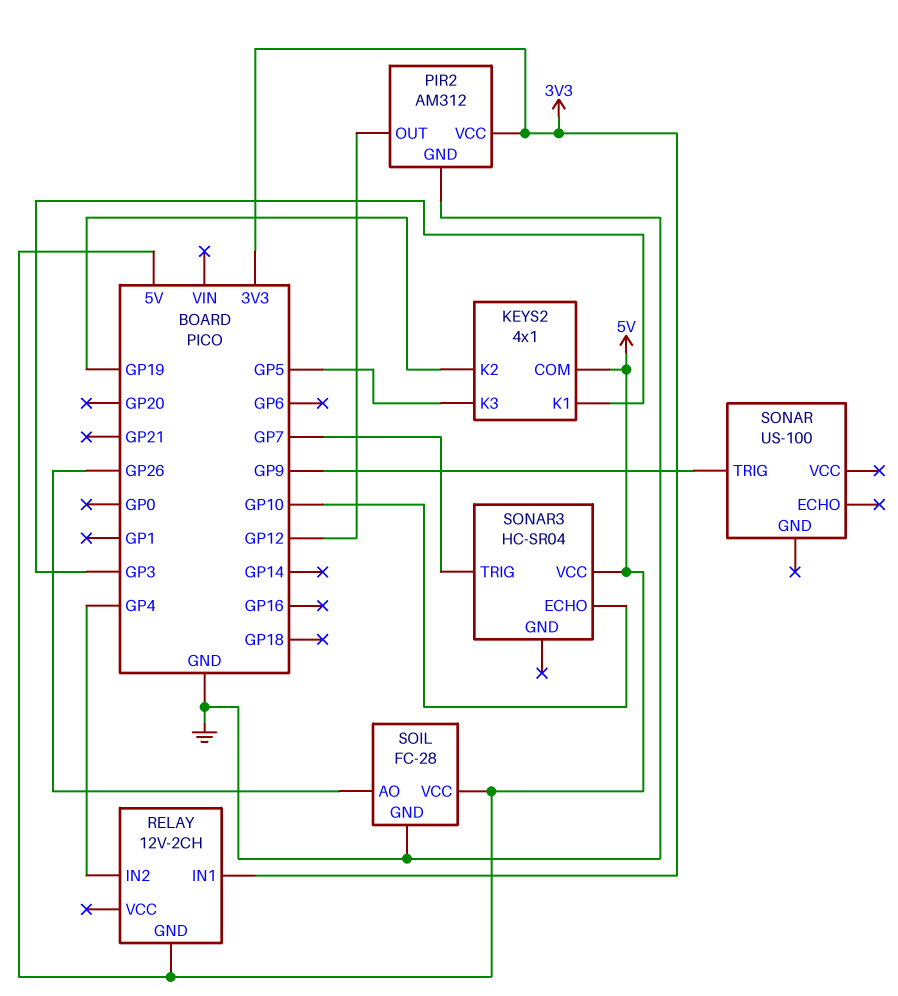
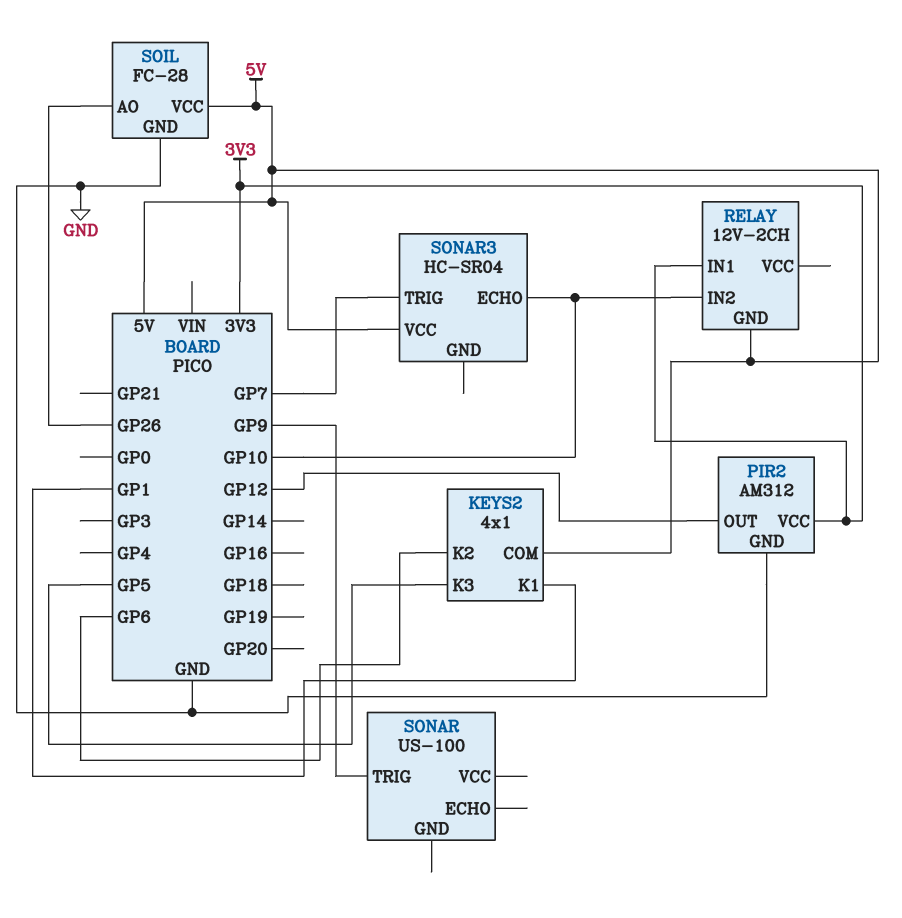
KEYS2 pin K1: GP3 -> GP1
KEYS2 pin K2: GP19 -> GP6
RELAY pin IN2: GP4 -> GP10

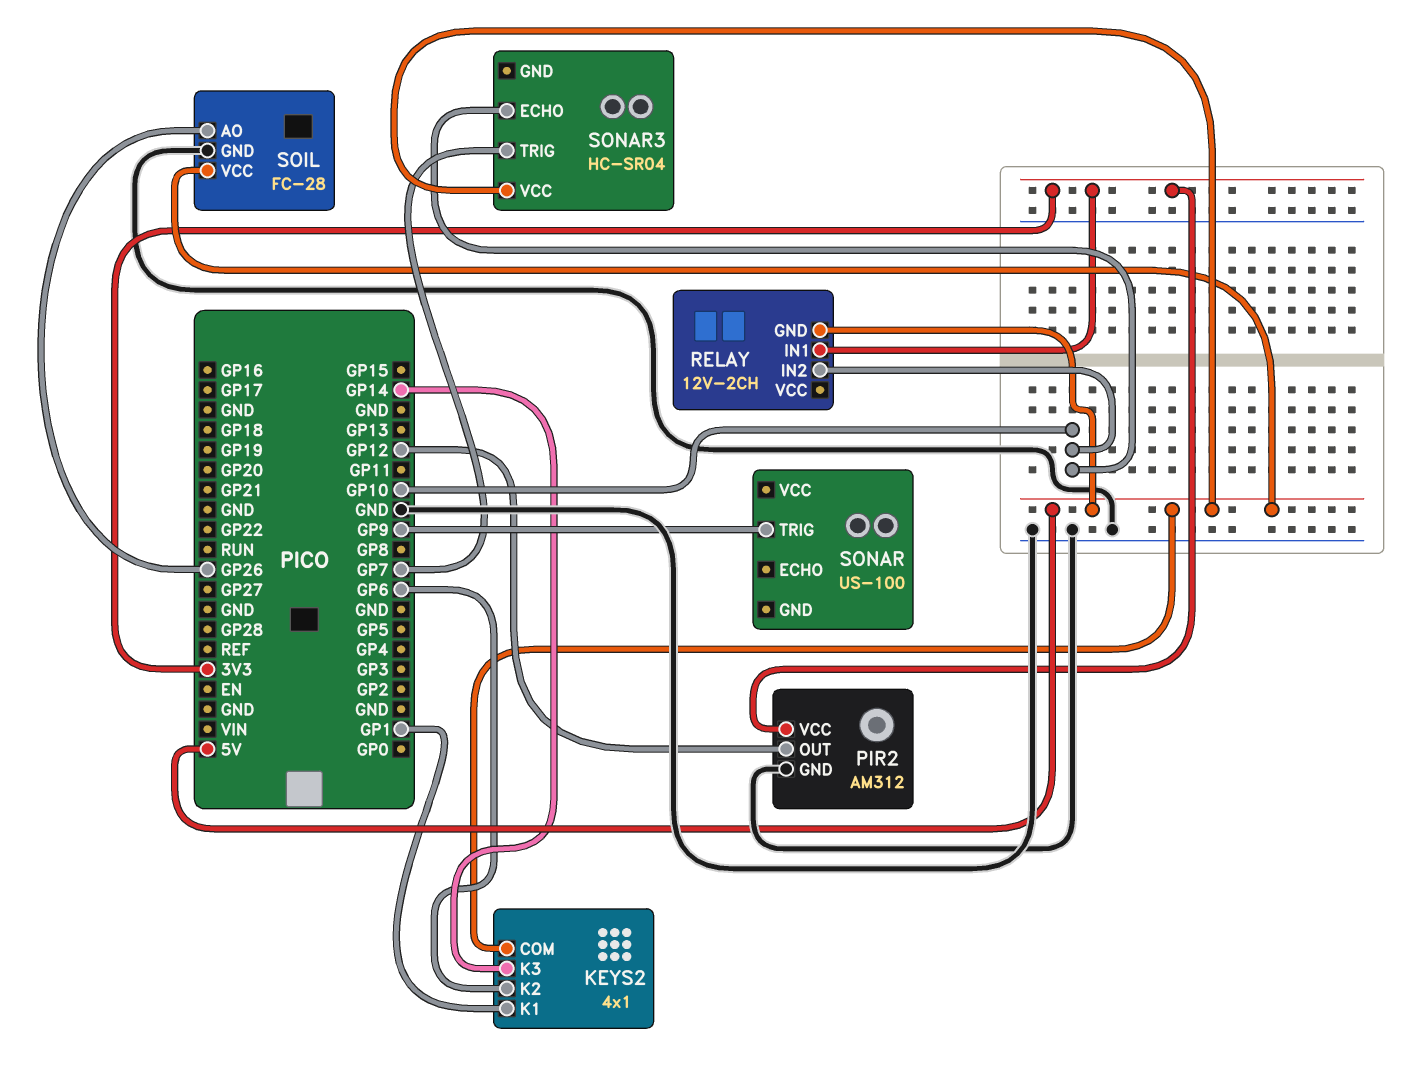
KEYS2 pin K3: GP5 -> GP14

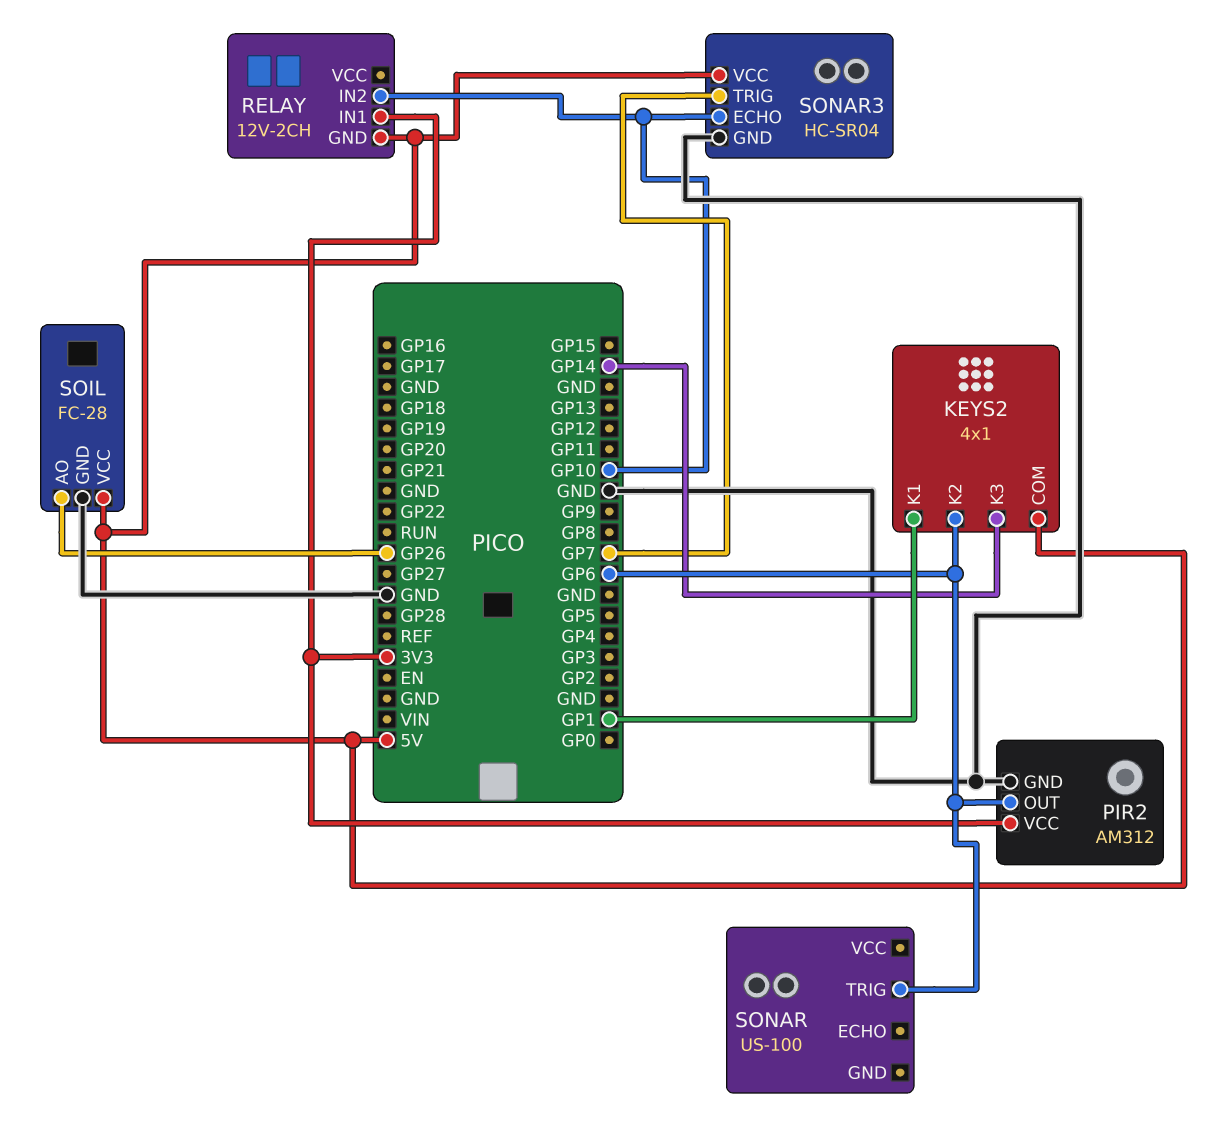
PIR2 pin OUT: GP12 -> GP6
SONAR pin TRIG: GP9 -> GP6
SONAR3 pin GND: none -> GND

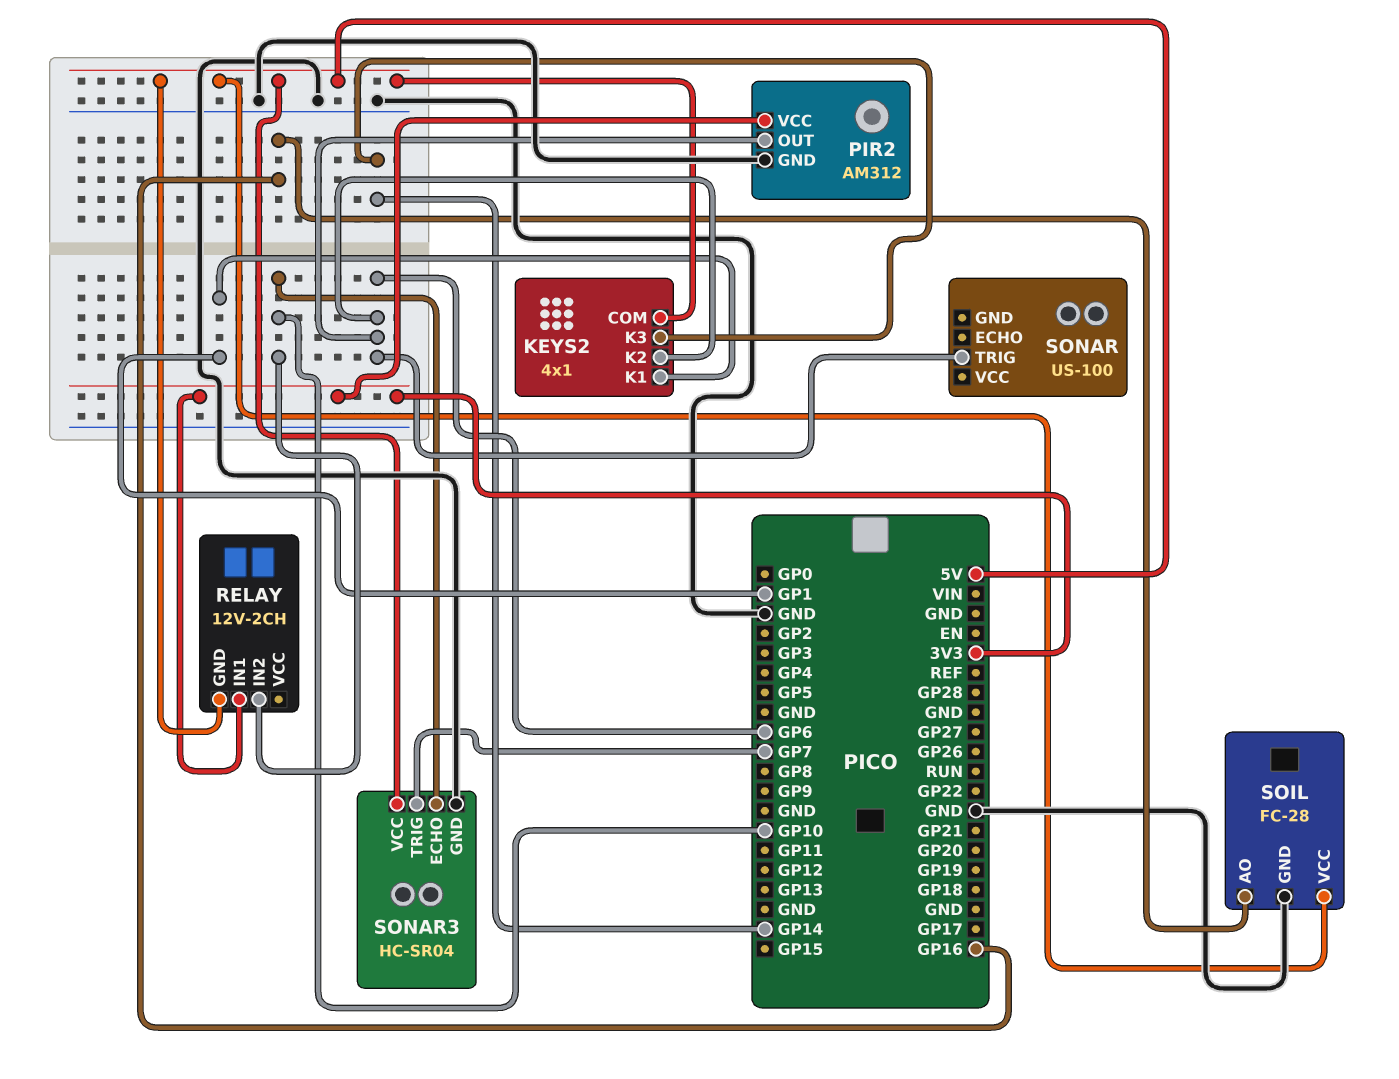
SOIL pin AO: GP26 -> GP16

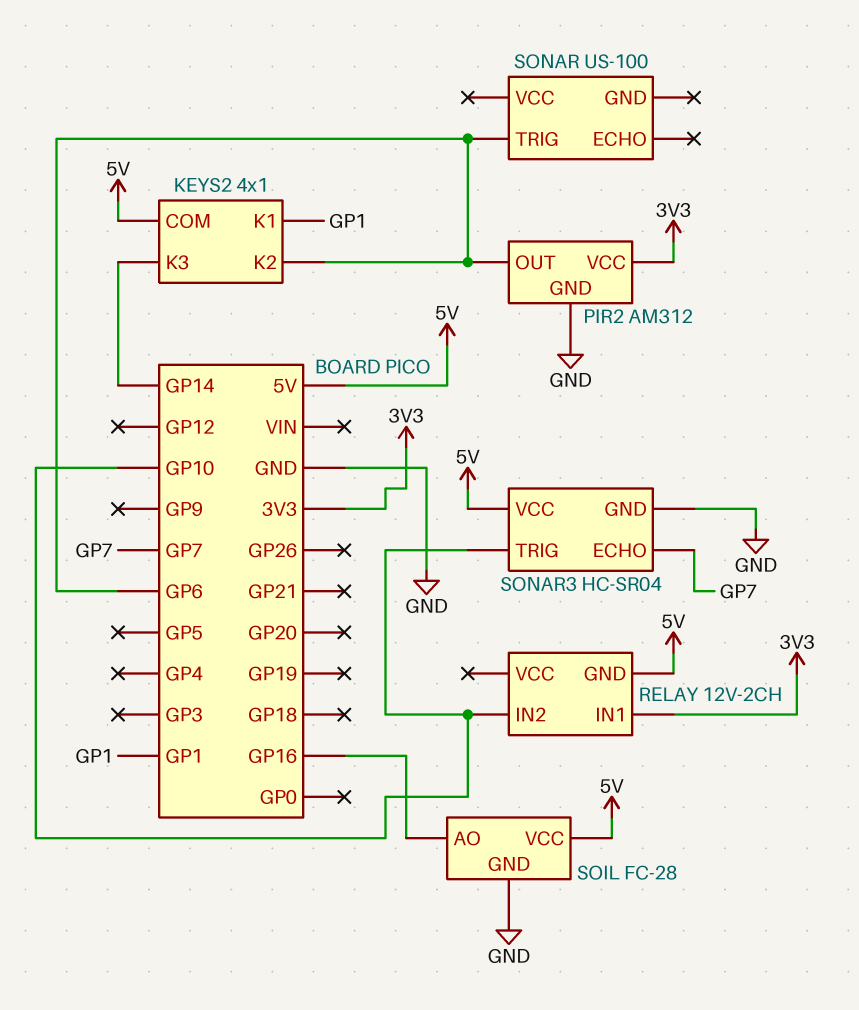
SONAR3 pin ECHO: GP10 -> GP7
SONAR3 pin TRIG: GP7 -> GP10

